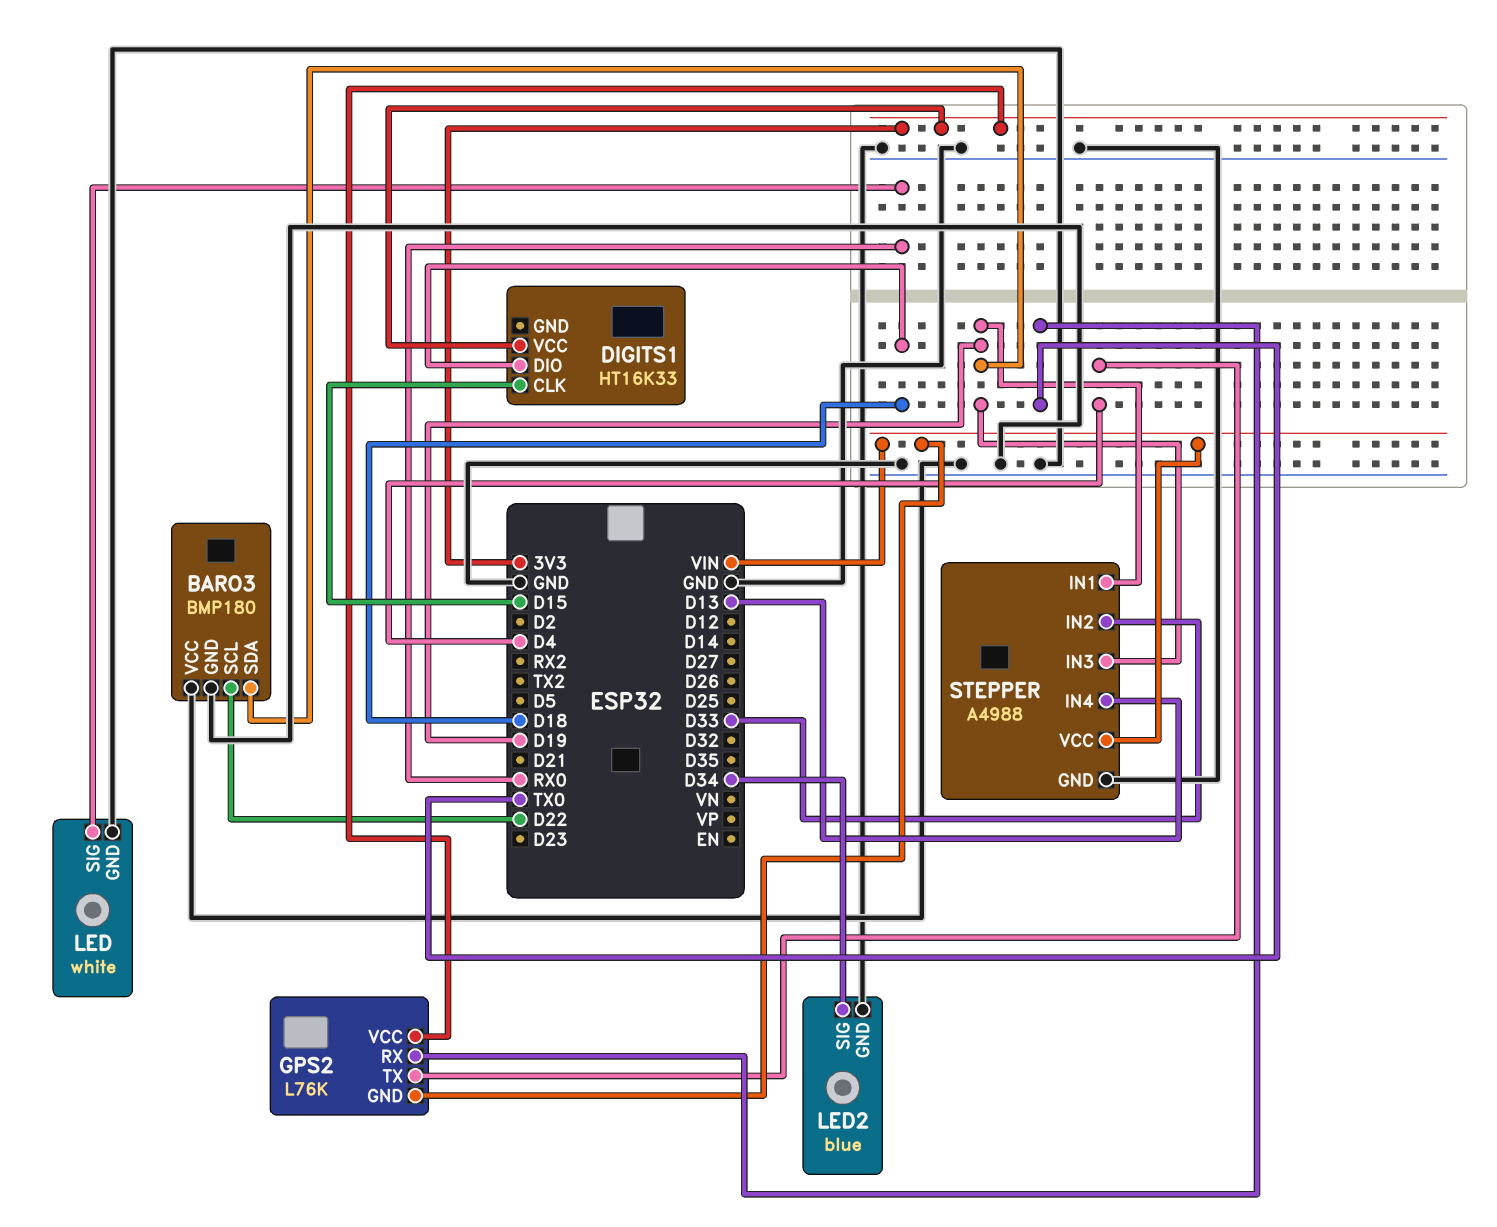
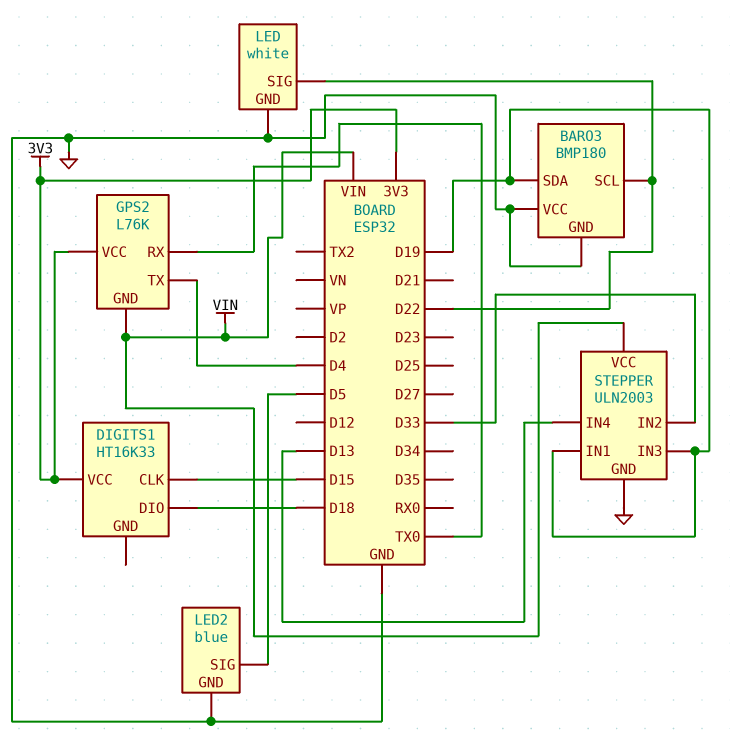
LED pin SIG: RX0 -> D22
LED2 pin SIG: D34 -> D5
STEPPER: A4988 -> ULN2003

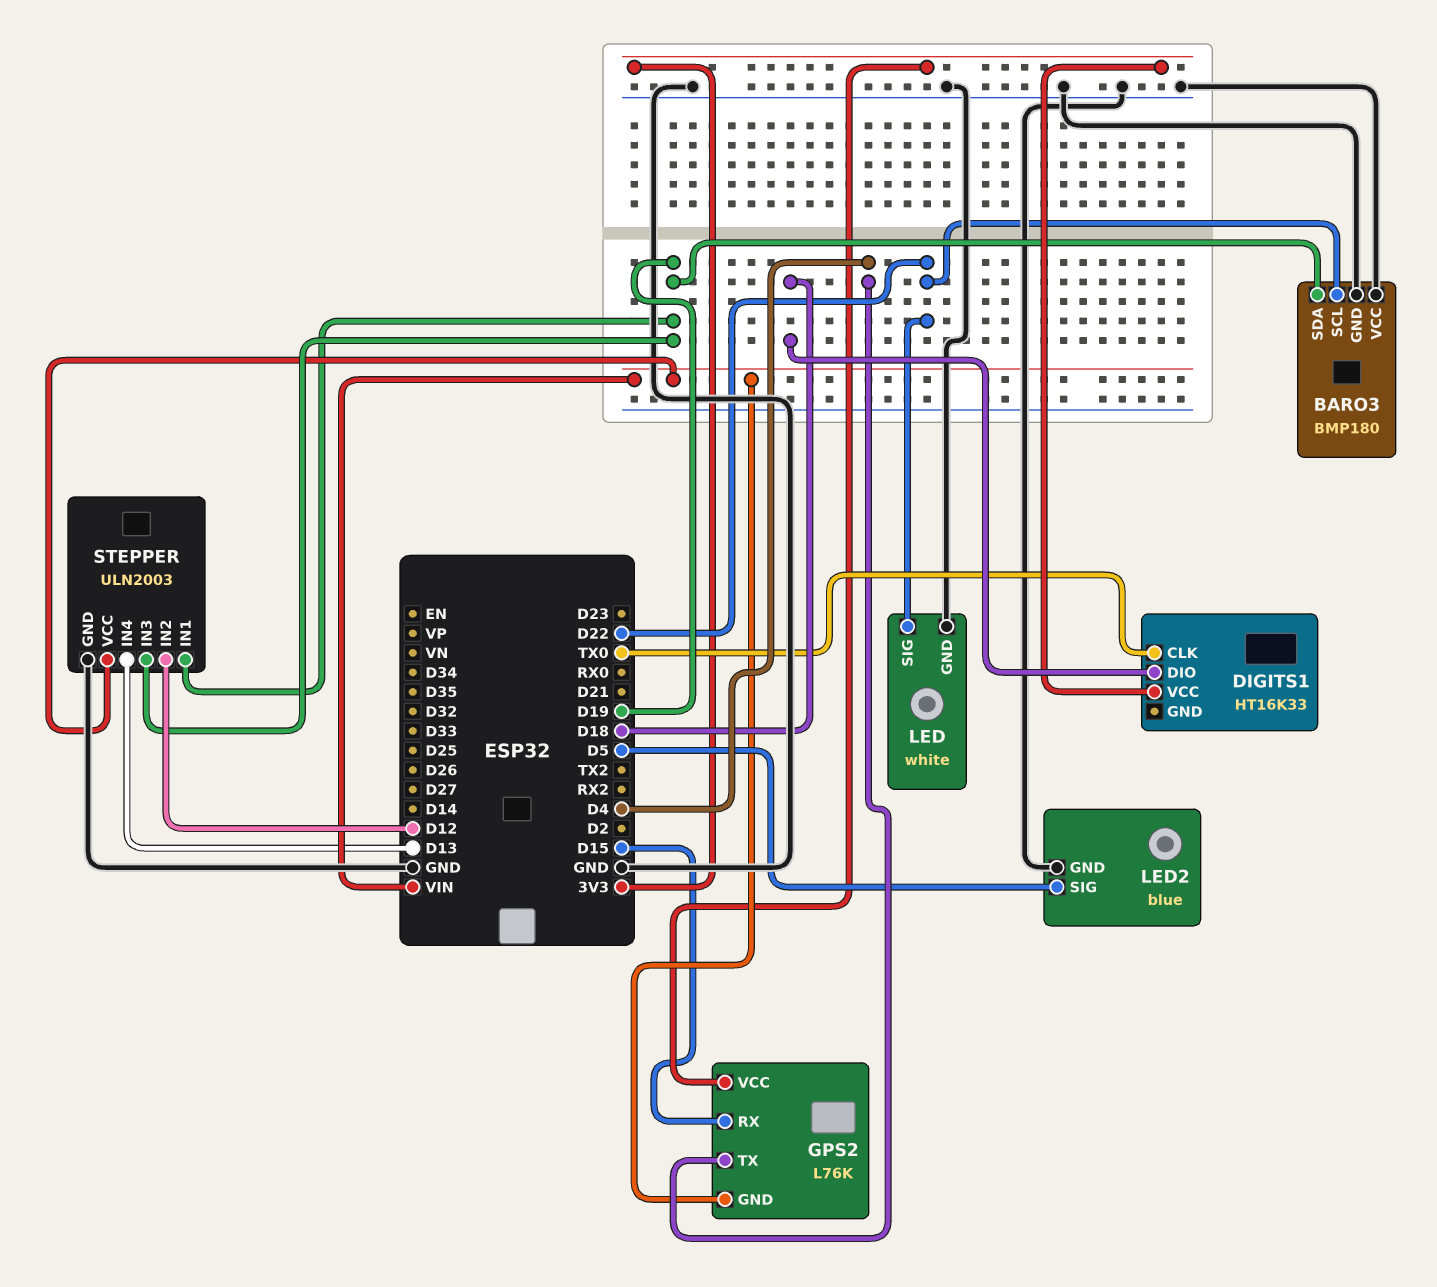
DIGITS1 pin CLK: D15 -> TX0
GPS2 pin RX: TX0 -> D15
STEPPER pin IN2: D33 -> D12

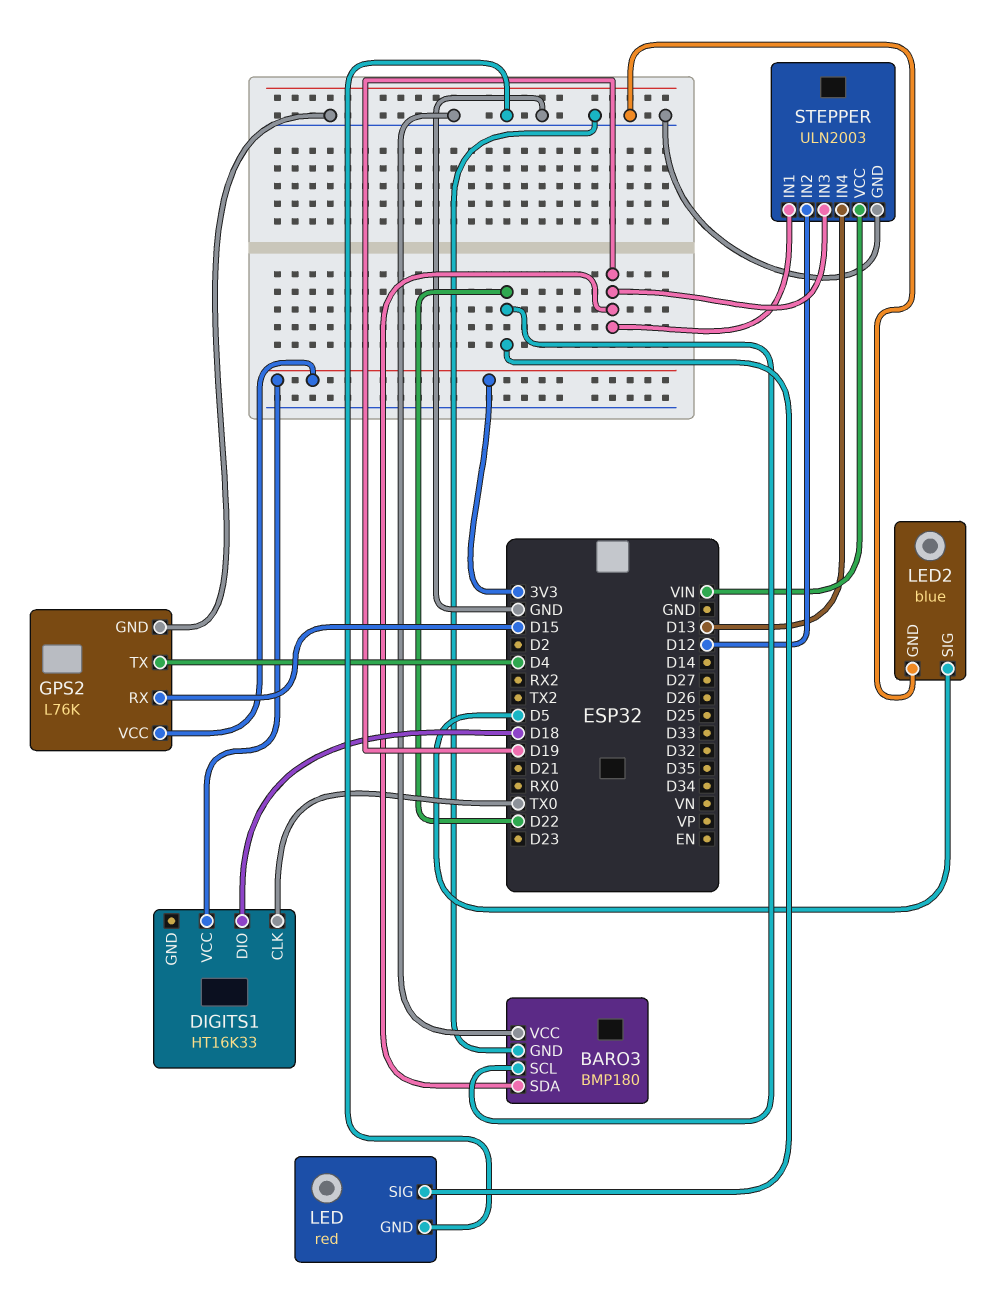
GPS2 pin GND: VIN -> GND
LED: white -> red

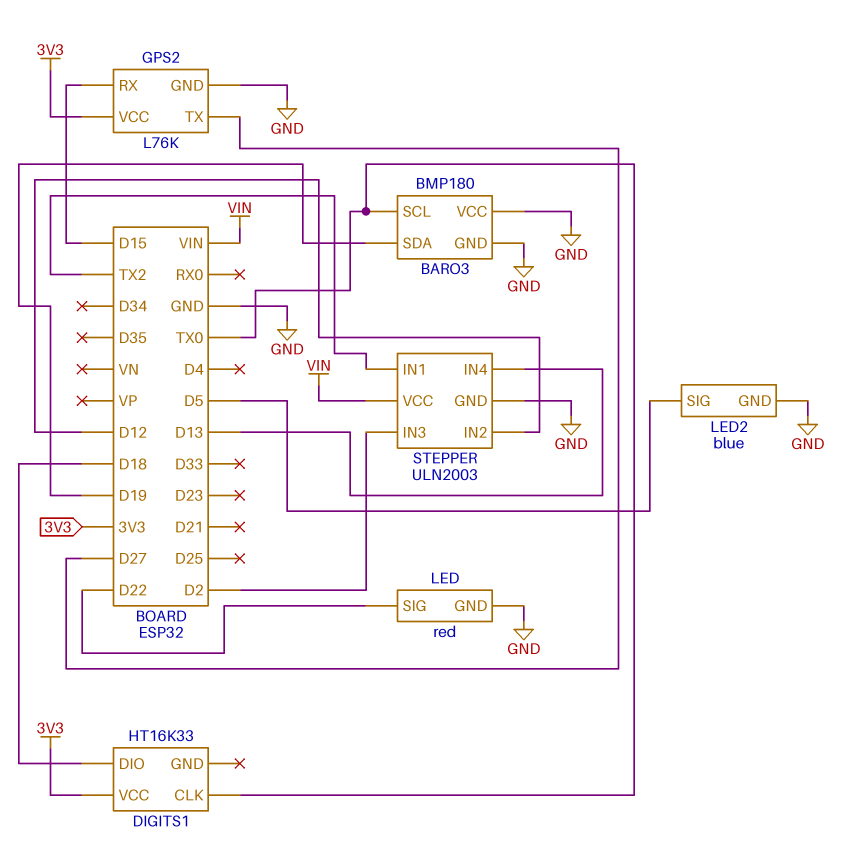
BARO3 pin SCL: D22 -> TX0
GPS2 pin TX: D4 -> D27
STEPPER pin IN1: D19 -> TX2
STEPPER pin IN3: D19 -> D2

